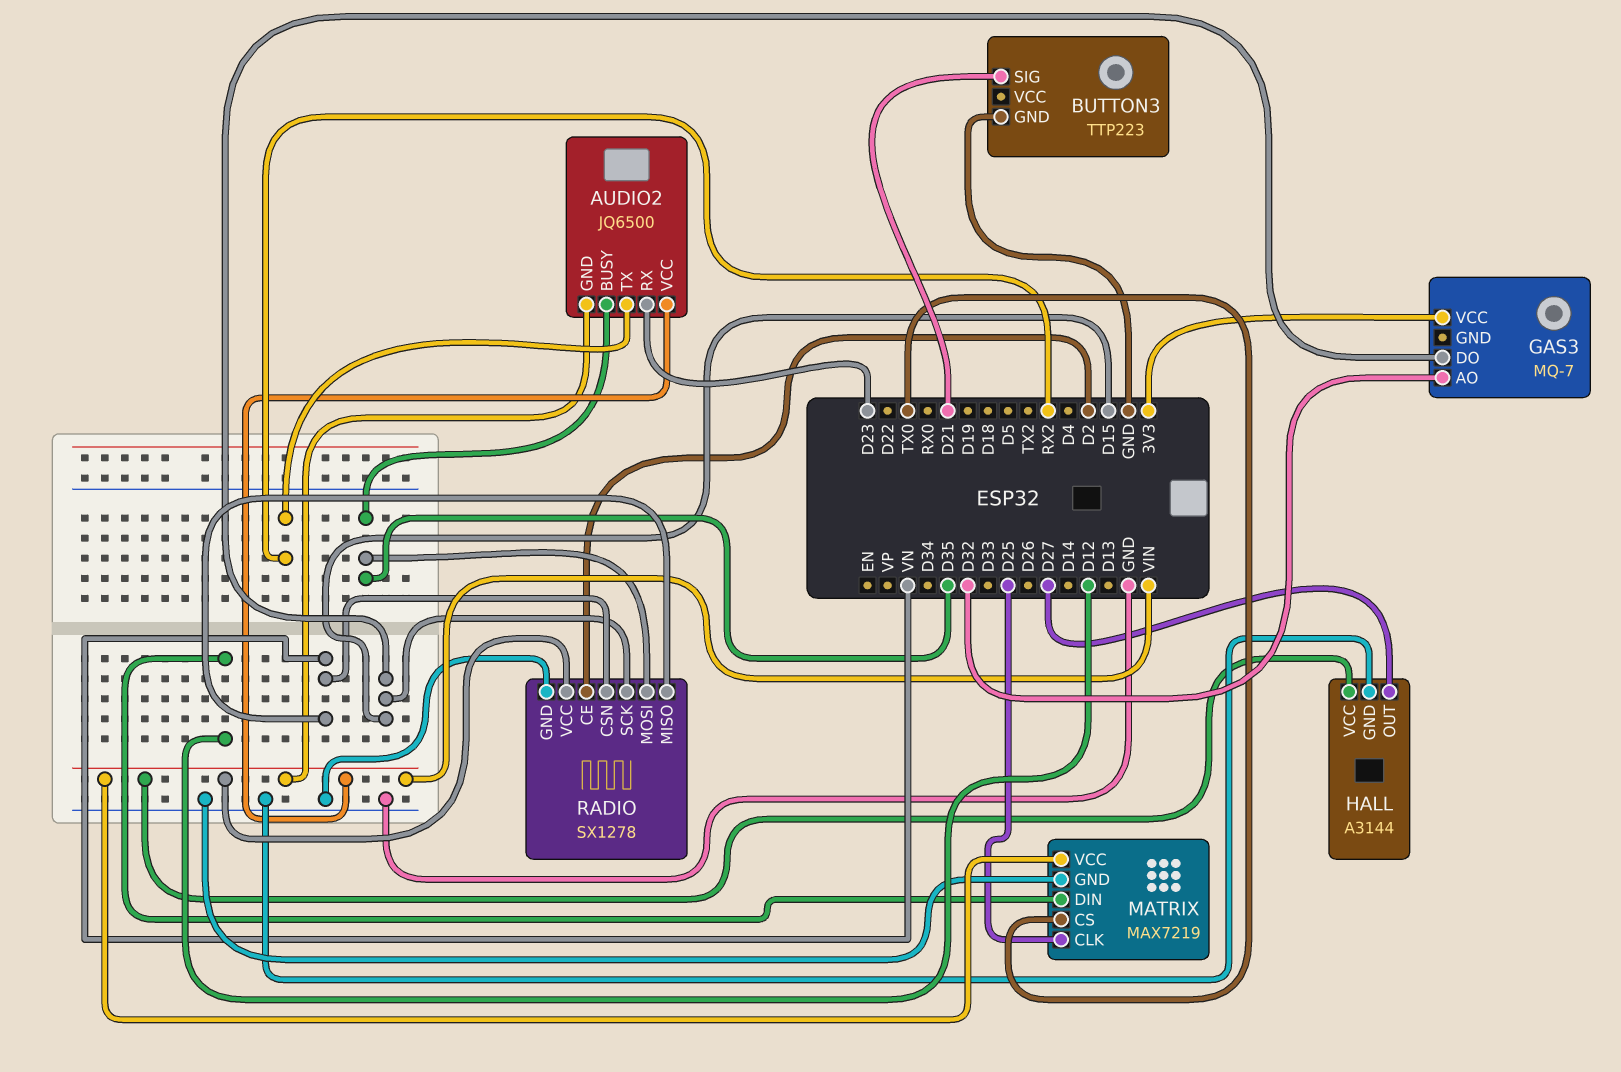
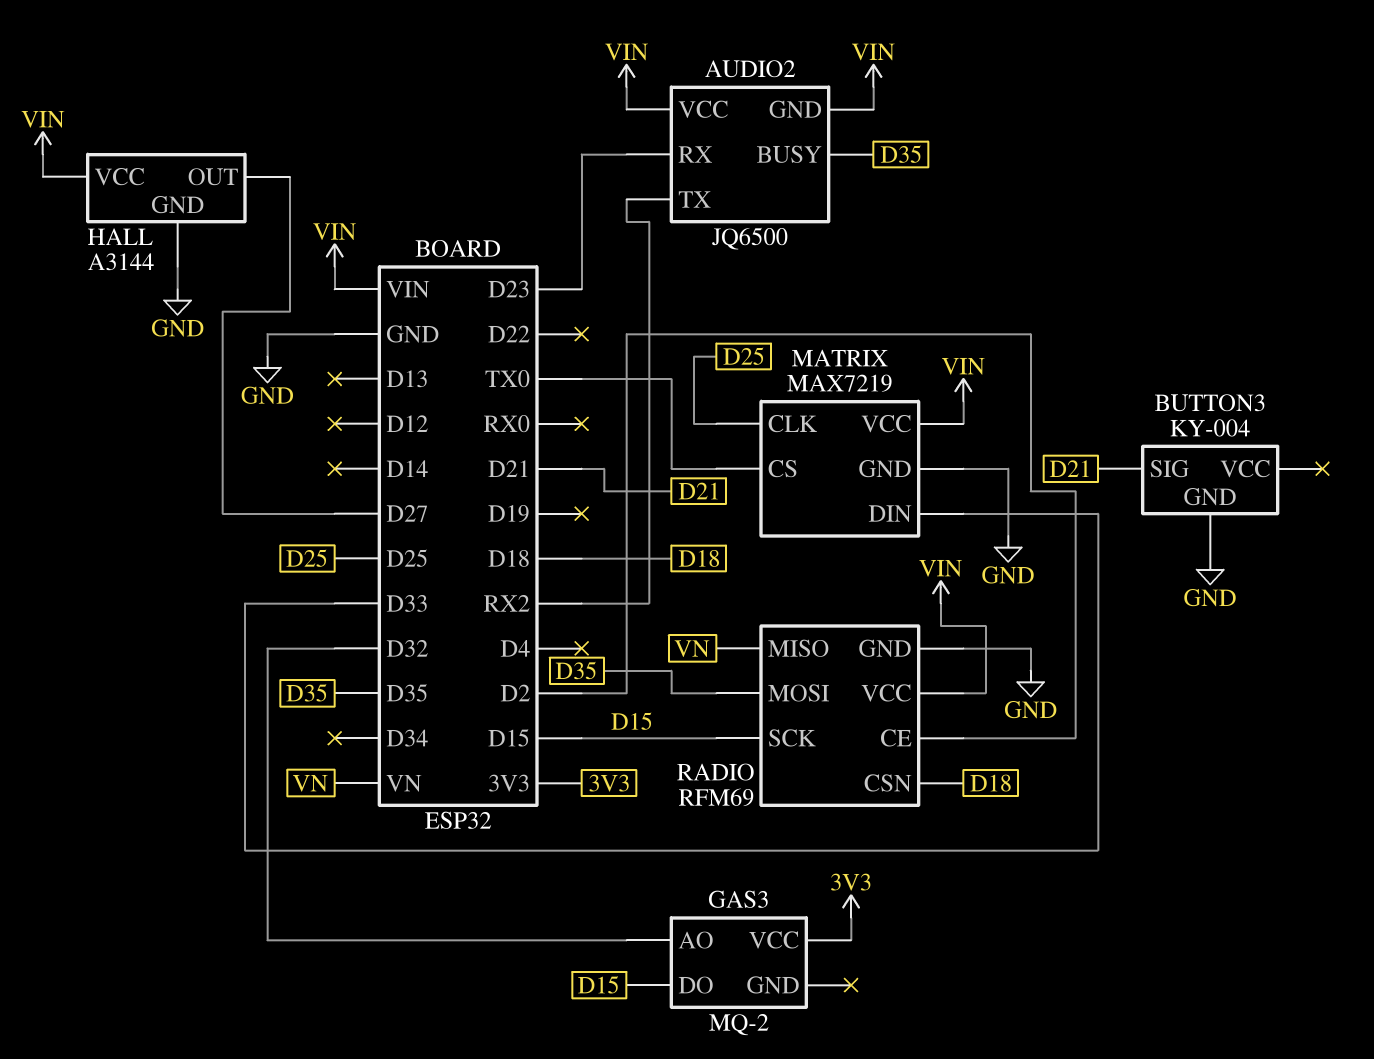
BUTTON3: TTP223 -> KY-004
GAS3: MQ-7 -> MQ-2
MATRIX pin DIN: D12 -> D33
RADIO: SX1278 -> RFM69
RADIO pin CSN: VN -> D18

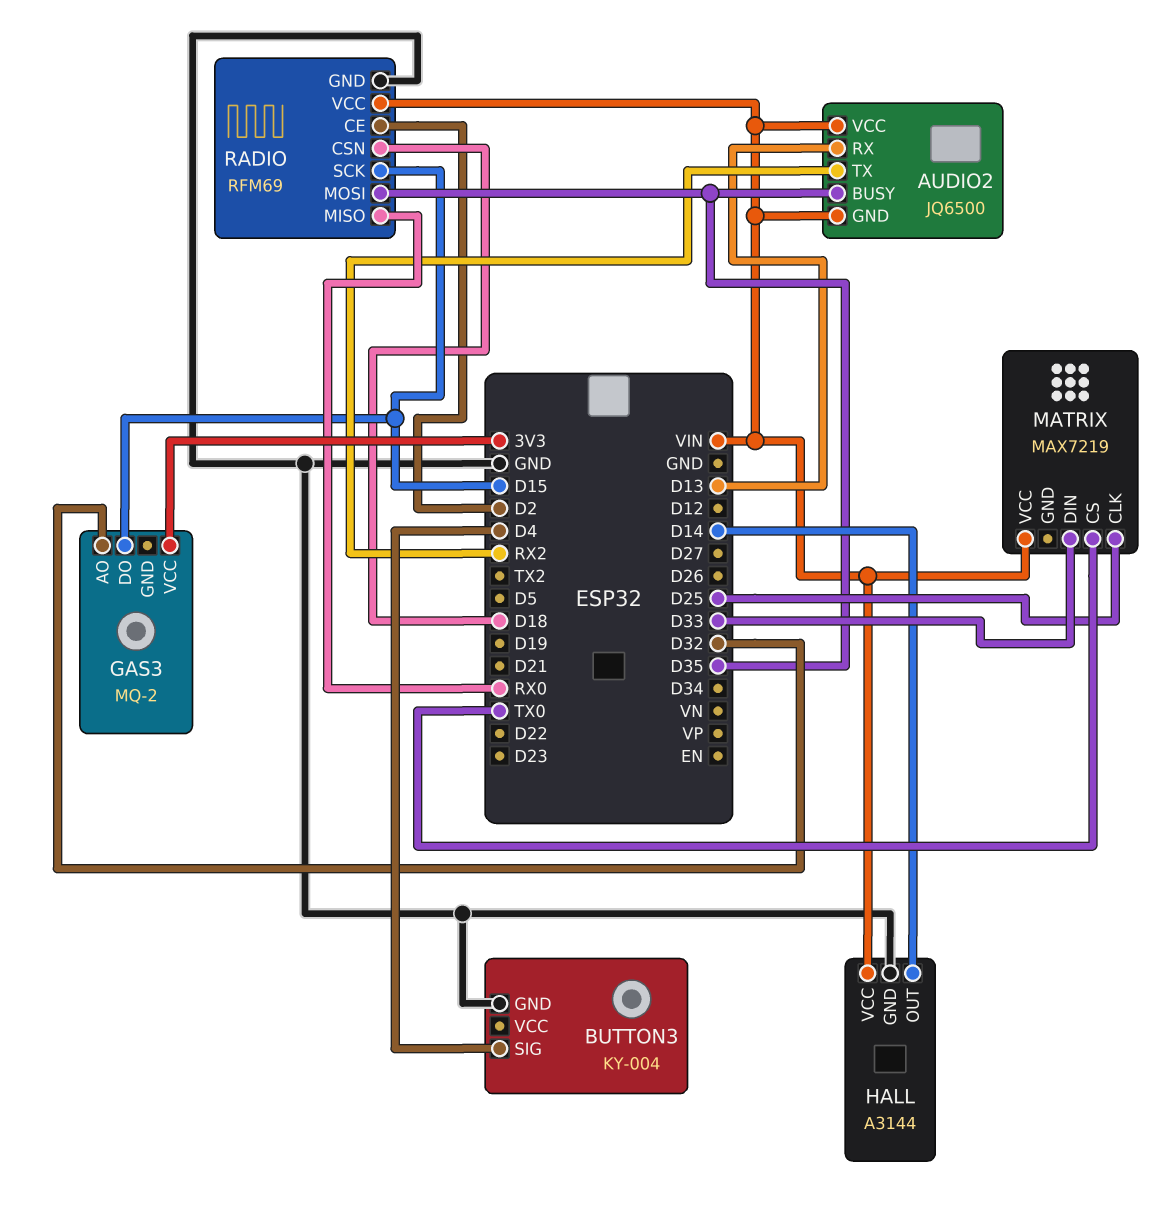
AUDIO2 pin RX: D23 -> D13
BUTTON3 pin SIG: D21 -> D4
HALL pin OUT: D27 -> D14
MATRIX pin GND: GND -> none
RADIO pin MISO: VN -> RX0

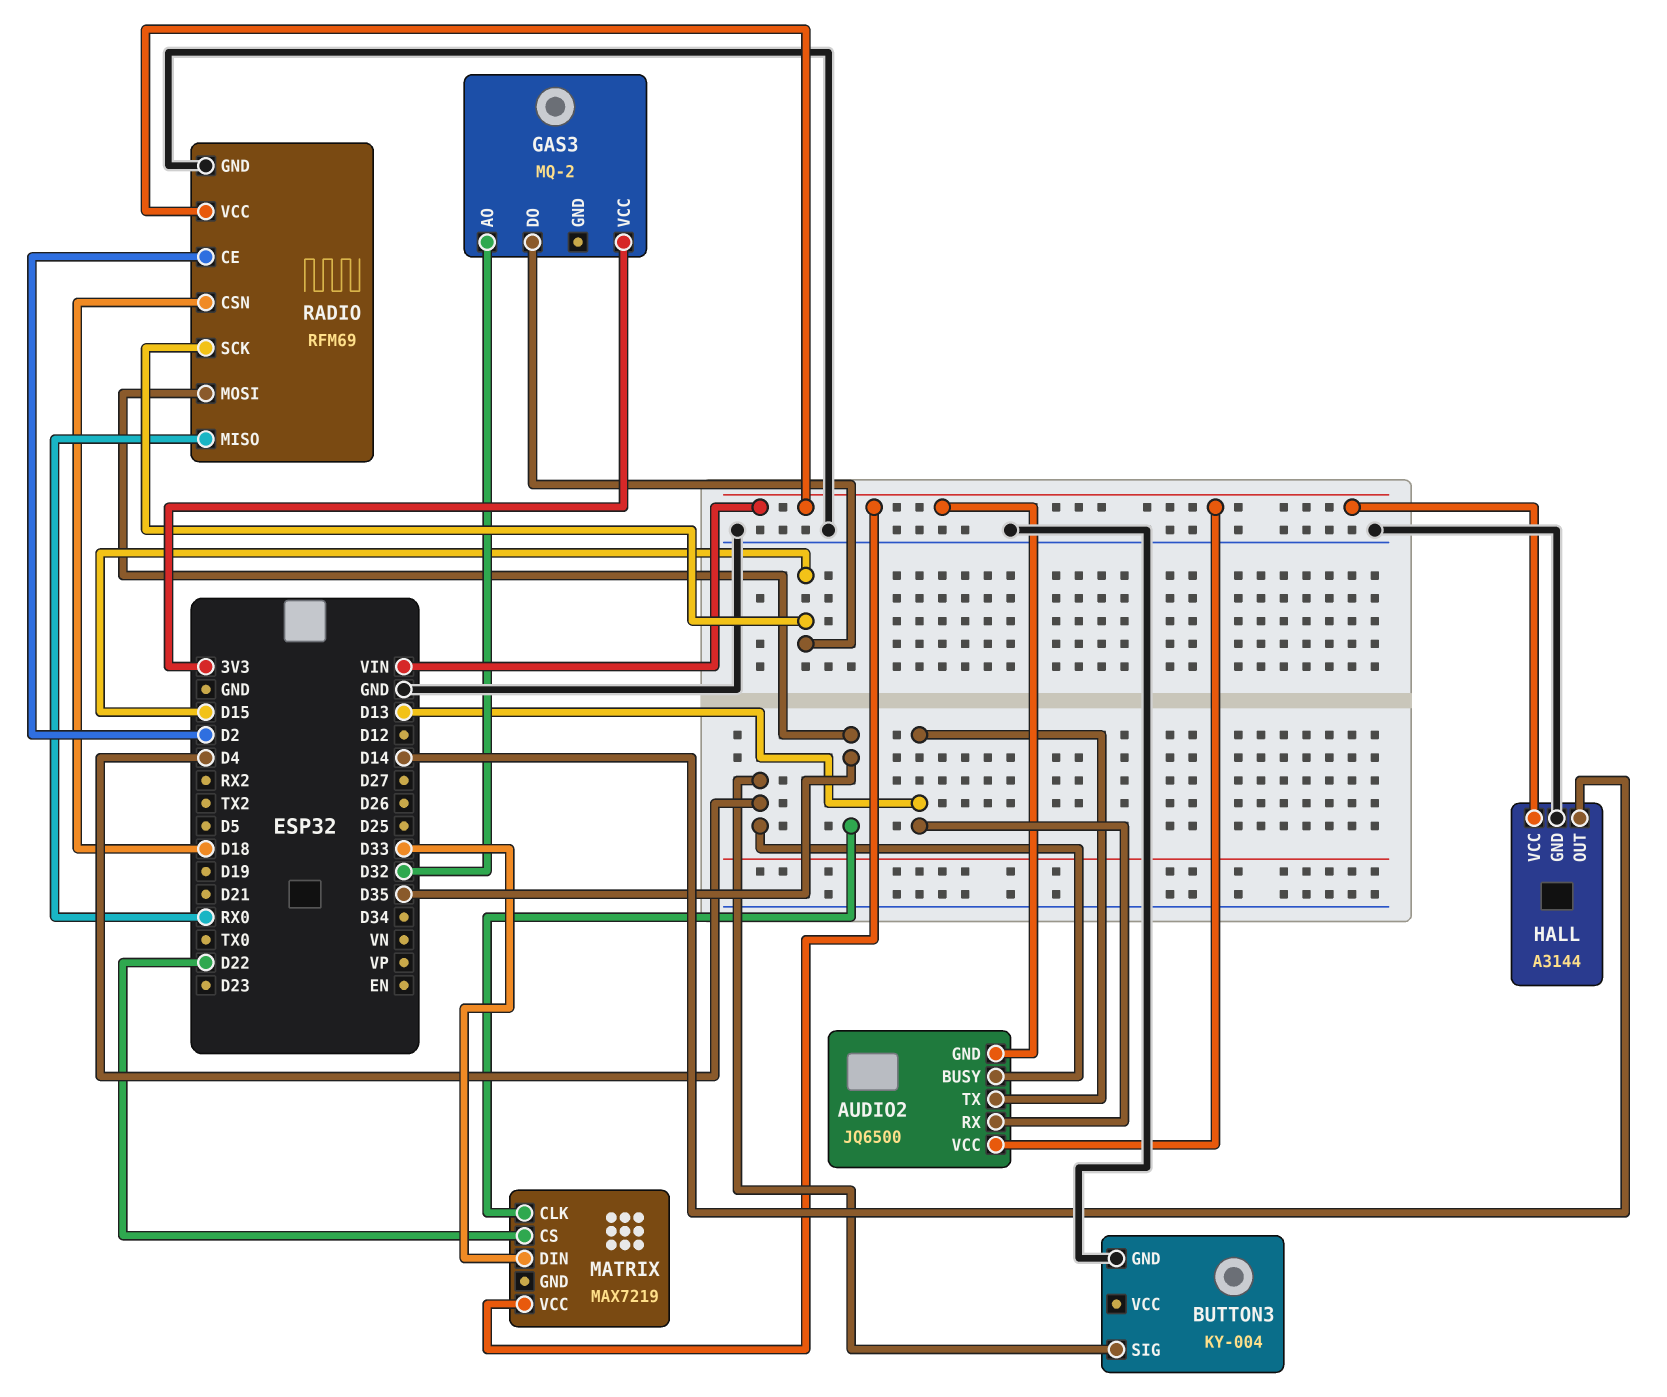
AUDIO2 pin BUSY: D35 -> D4
AUDIO2 pin TX: RX2 -> D13
MATRIX pin CLK: D25 -> D35
MATRIX pin CS: TX0 -> D22

